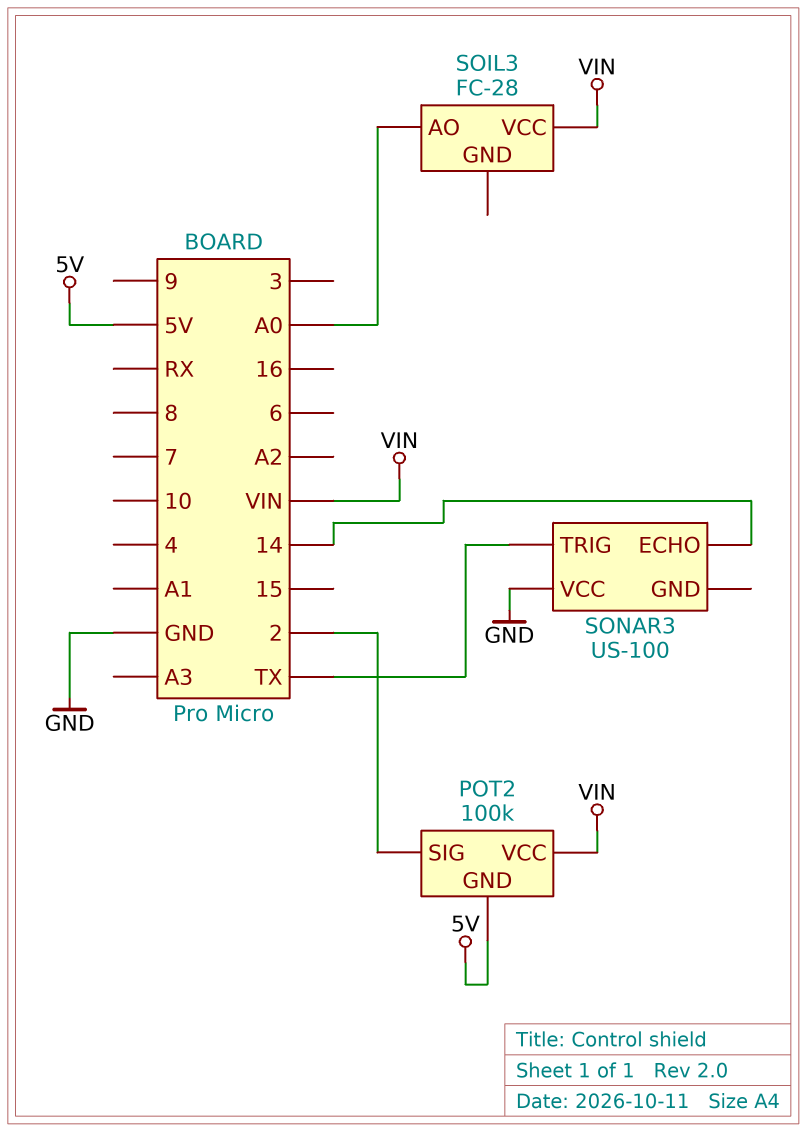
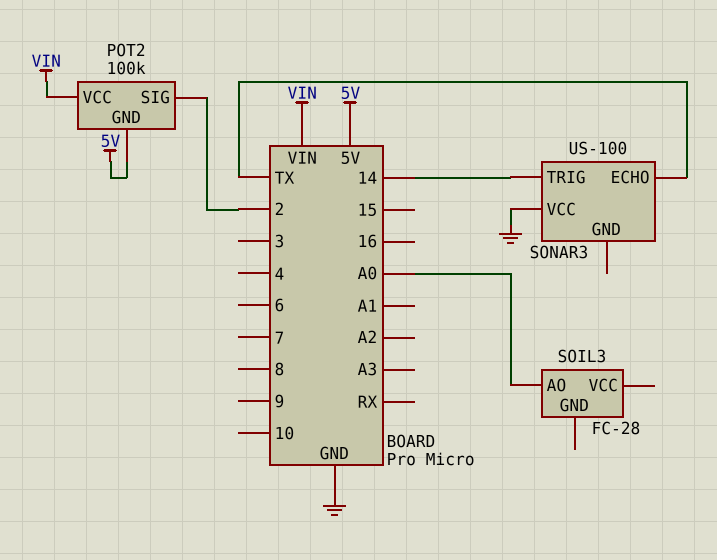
SOIL3 pin VCC: VIN -> none
SONAR3 pin ECHO: 14 -> TX
SONAR3 pin TRIG: TX -> 14

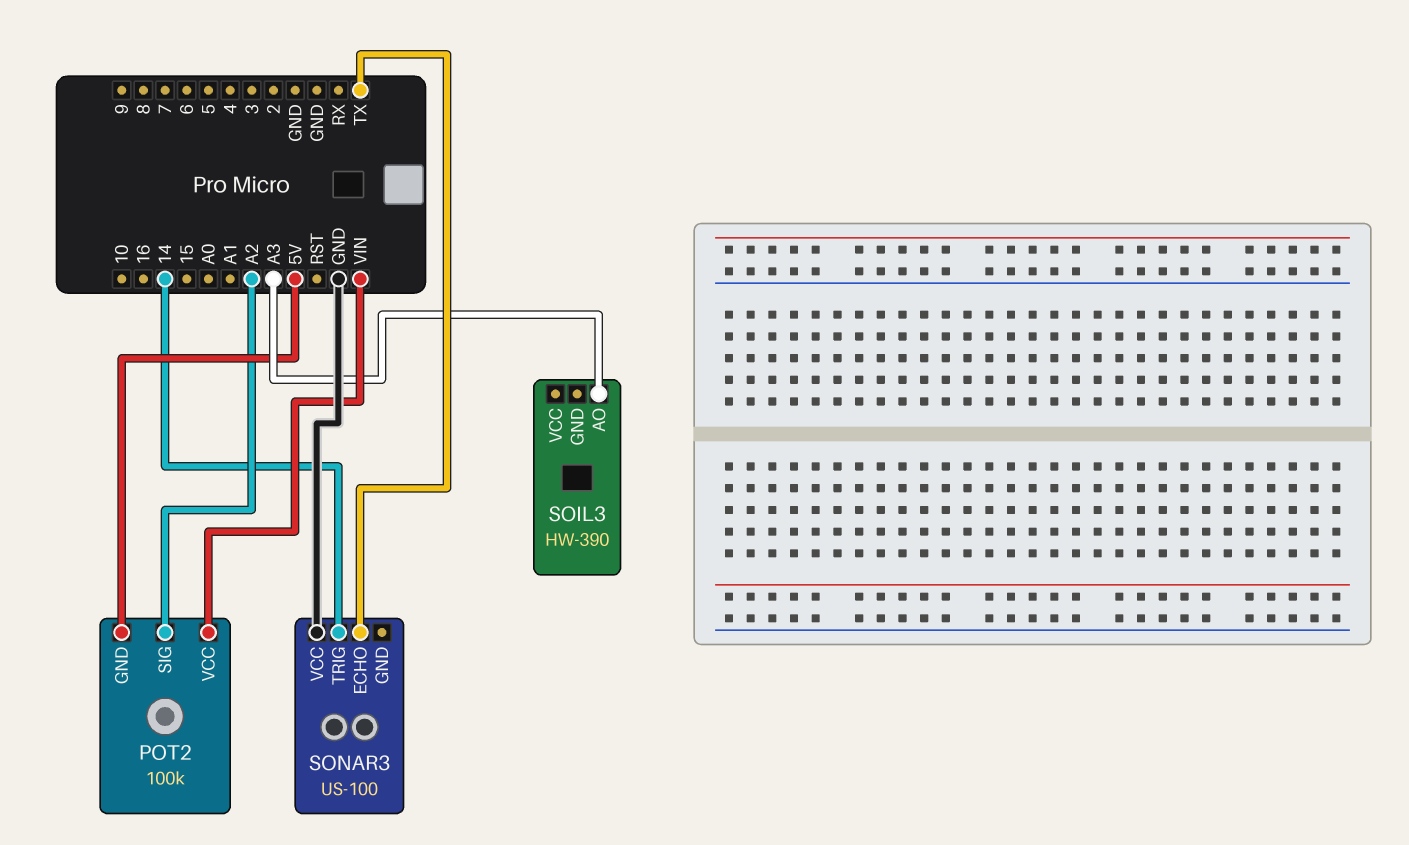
POT2 pin SIG: 2 -> A2
SOIL3: FC-28 -> HW-390
SOIL3 pin AO: A0 -> A3

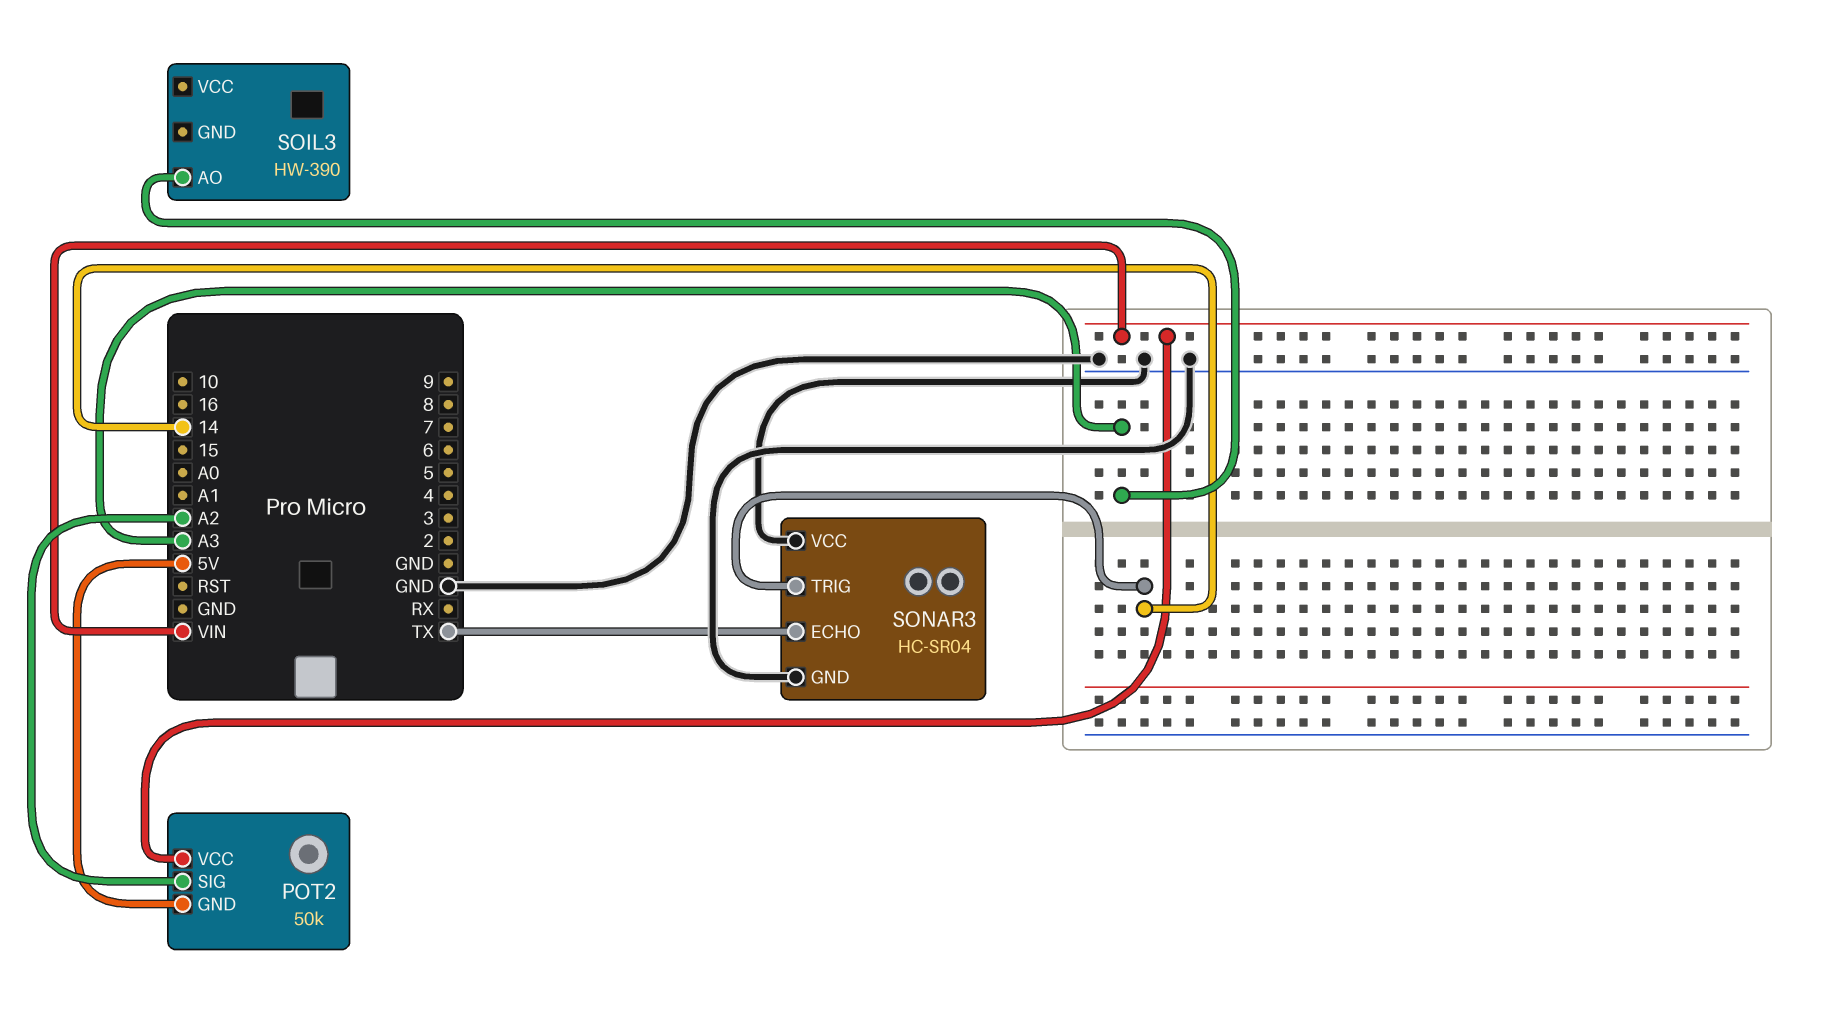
POT2: 100k -> 50k
SONAR3: US-100 -> HC-SR04
SONAR3 pin GND: none -> GND

